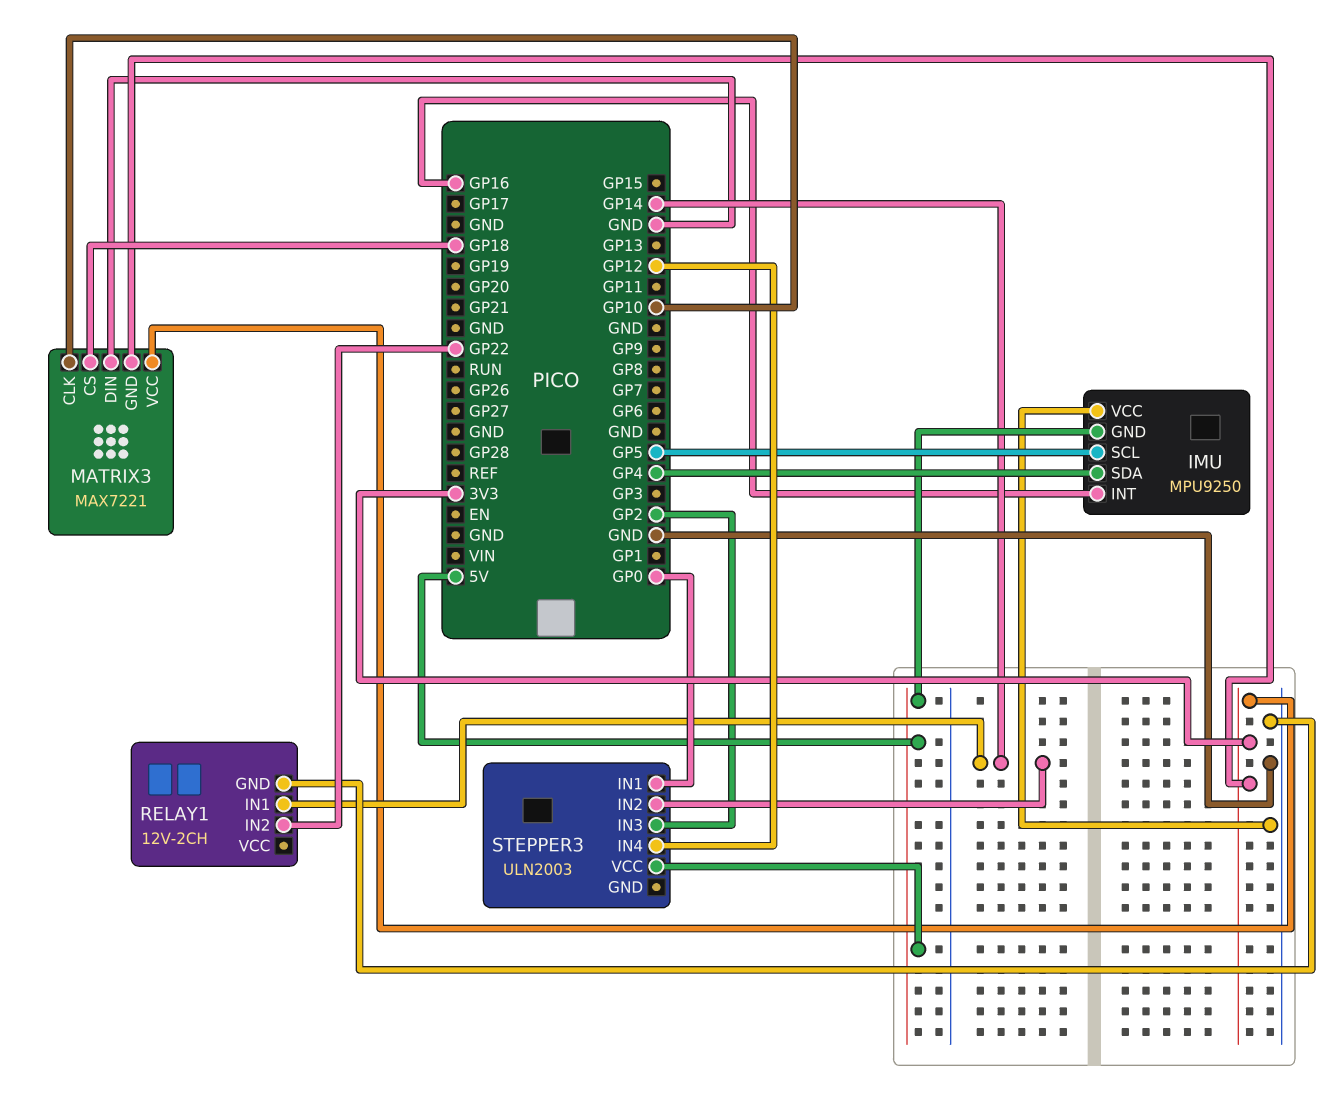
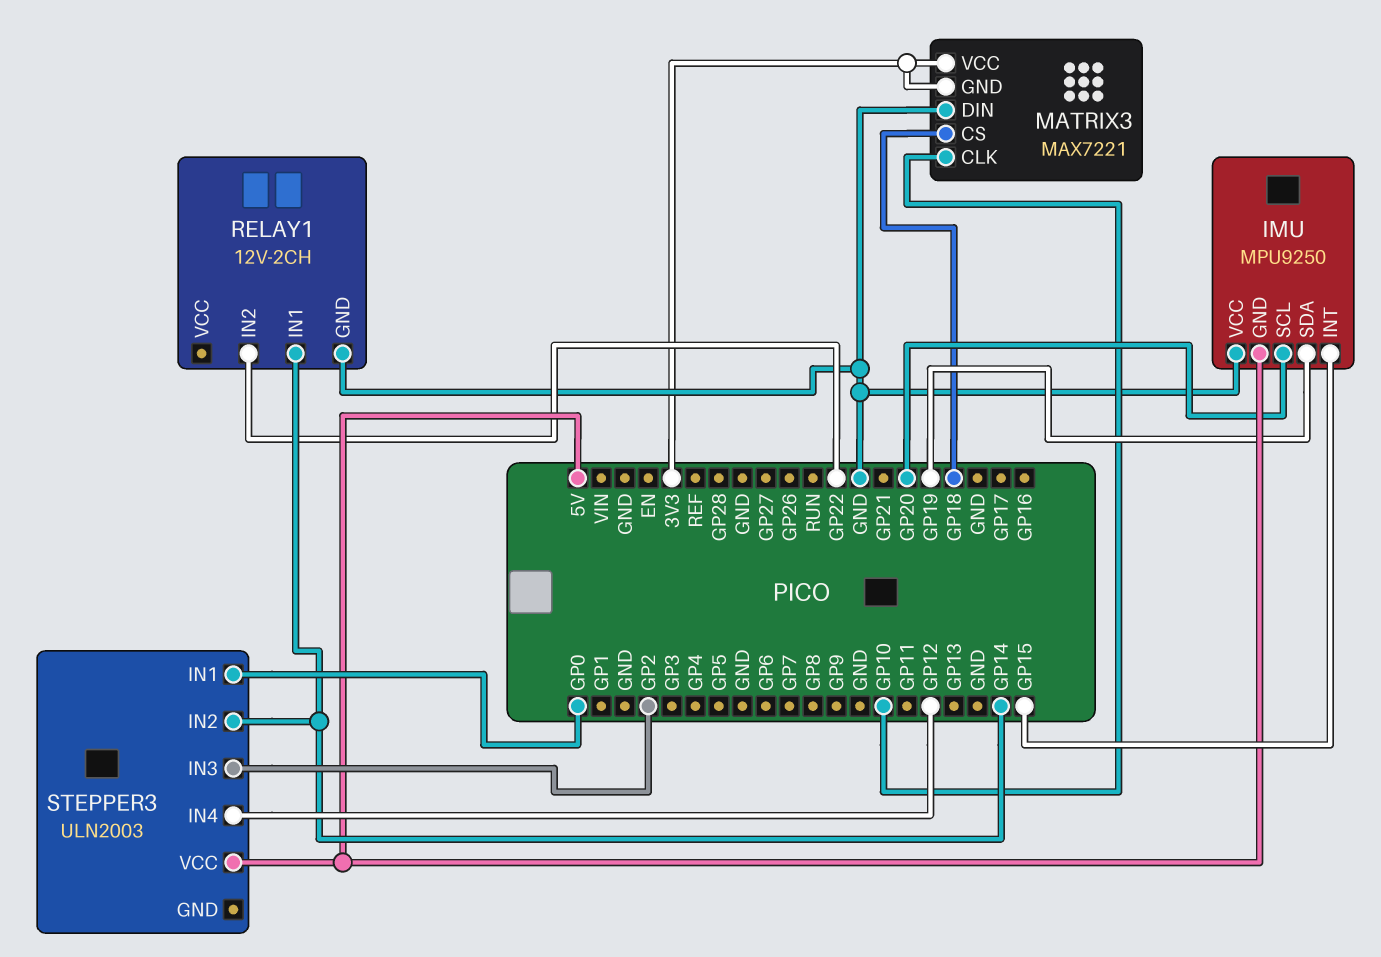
IMU pin INT: GP16 -> GP15
IMU pin SCL: GP5 -> GP20
IMU pin SDA: GP4 -> GP19

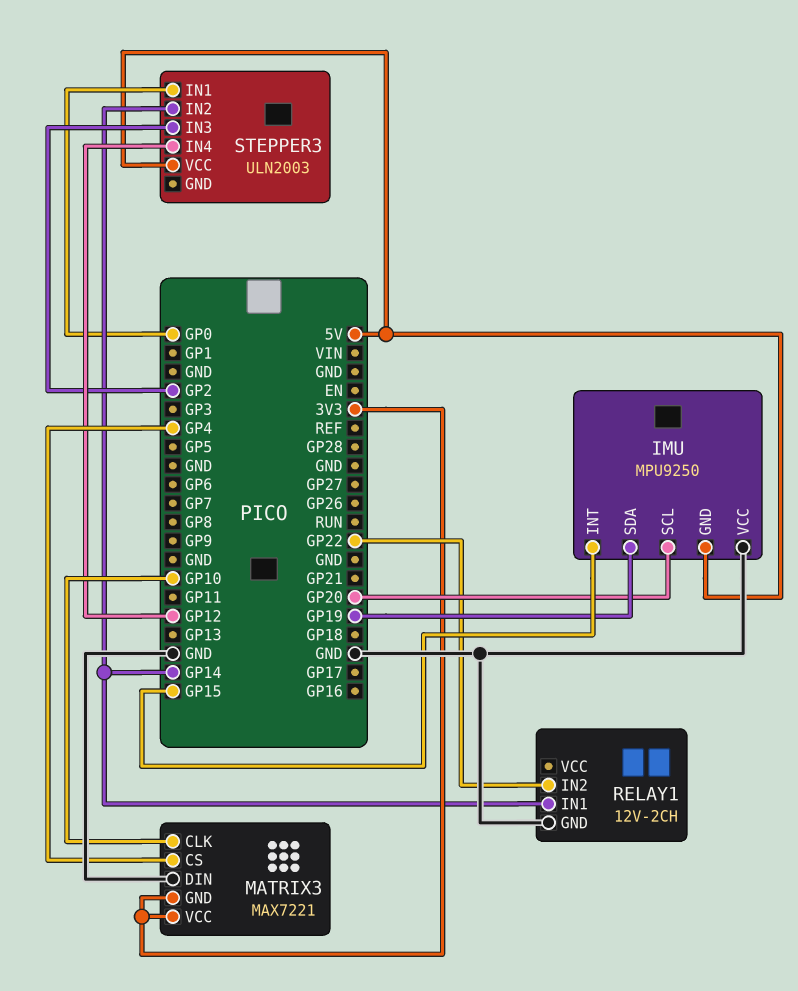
MATRIX3 pin CS: GP18 -> GP4

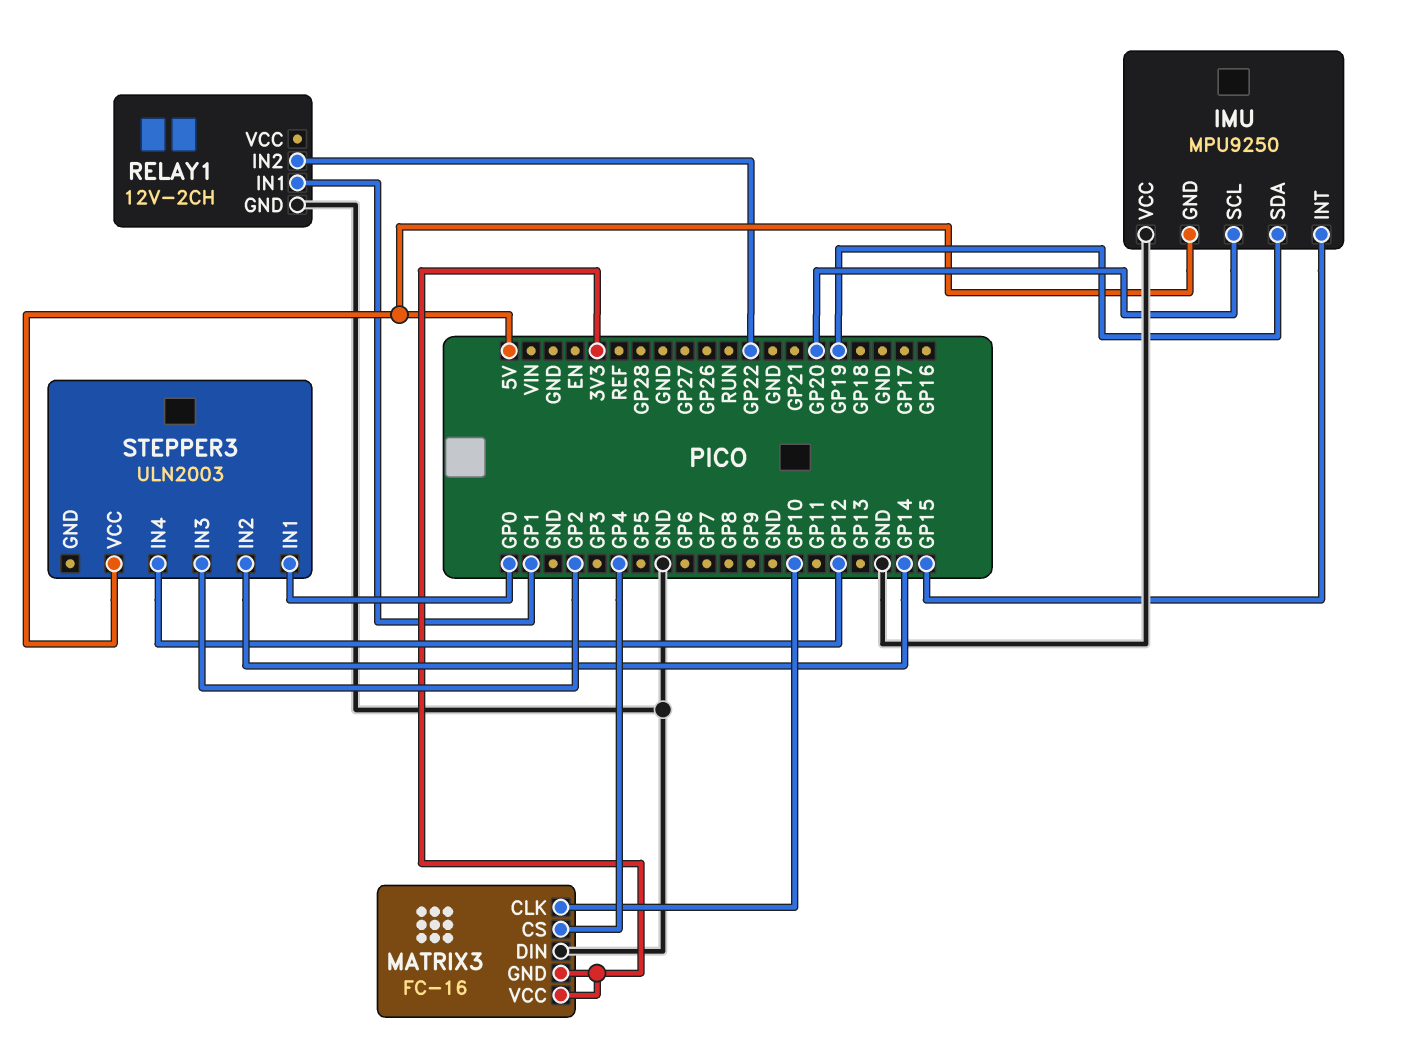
MATRIX3: MAX7221 -> FC-16
RELAY1 pin IN1: GP14 -> GP1

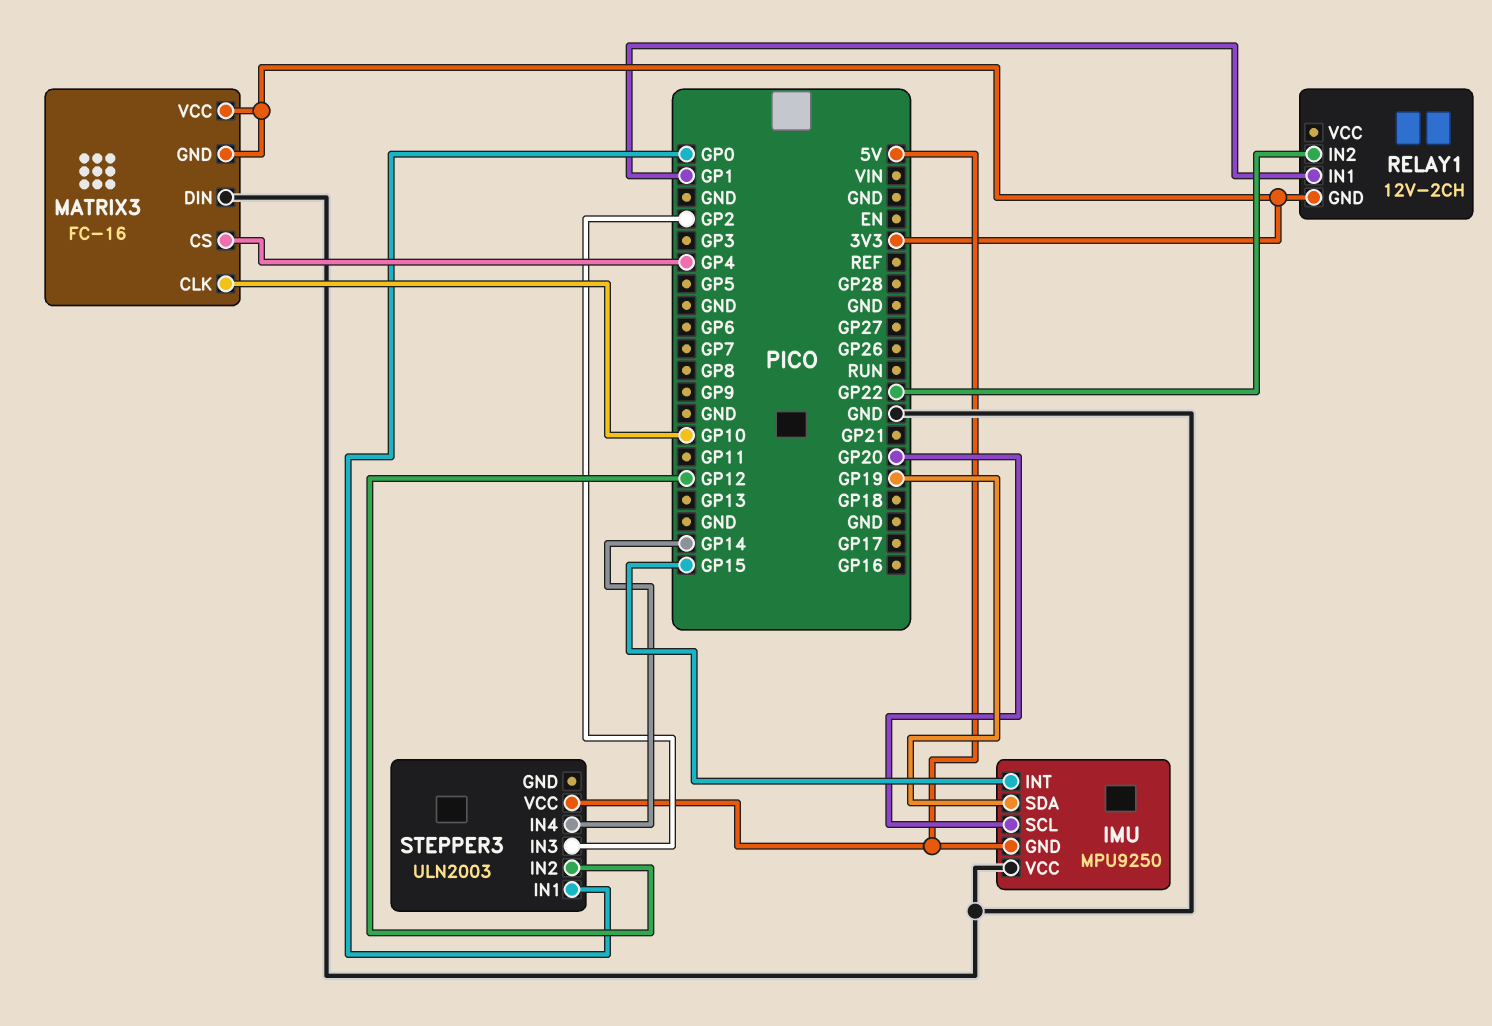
RELAY1 pin GND: GND -> 3V3
STEPPER3 pin IN2: GP14 -> GP12
STEPPER3 pin IN4: GP12 -> GP14

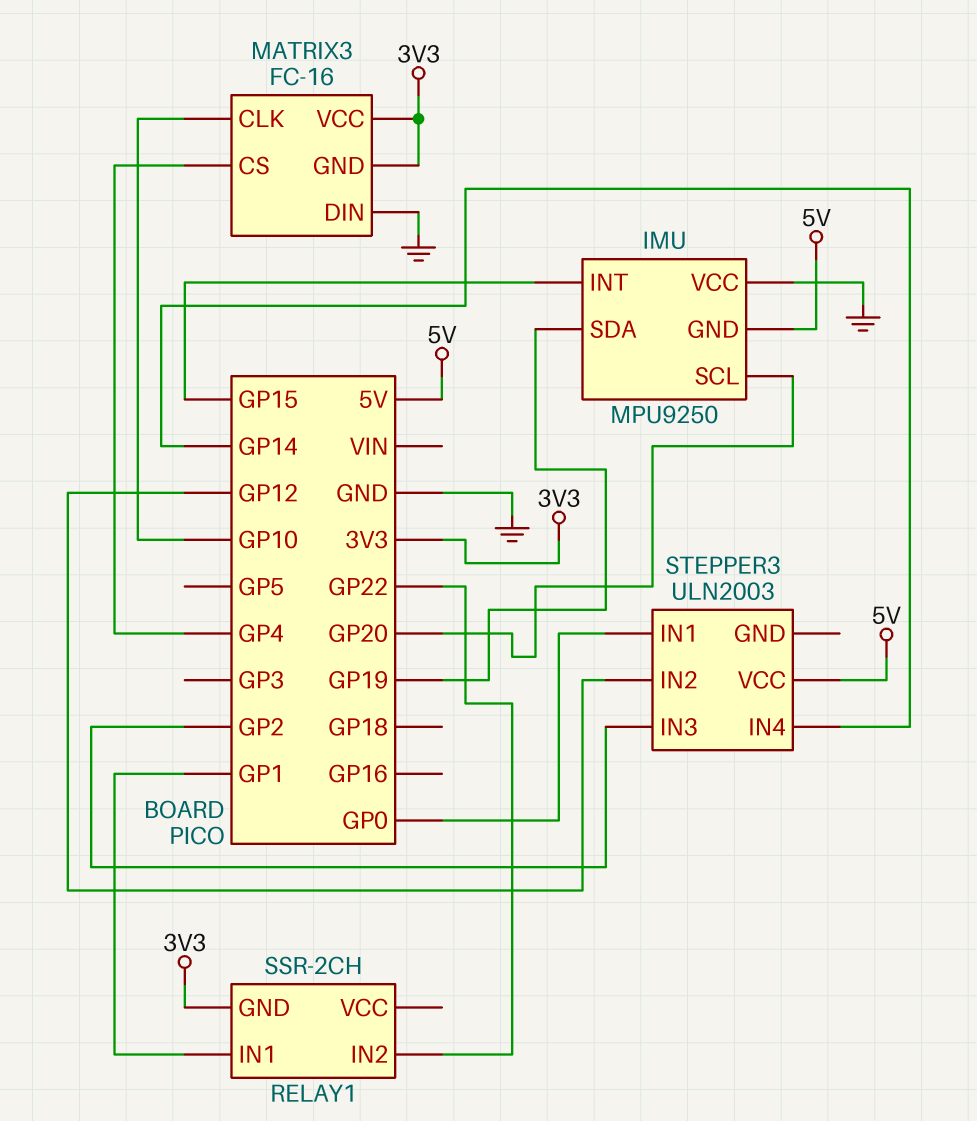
RELAY1: 12V-2CH -> SSR-2CH

